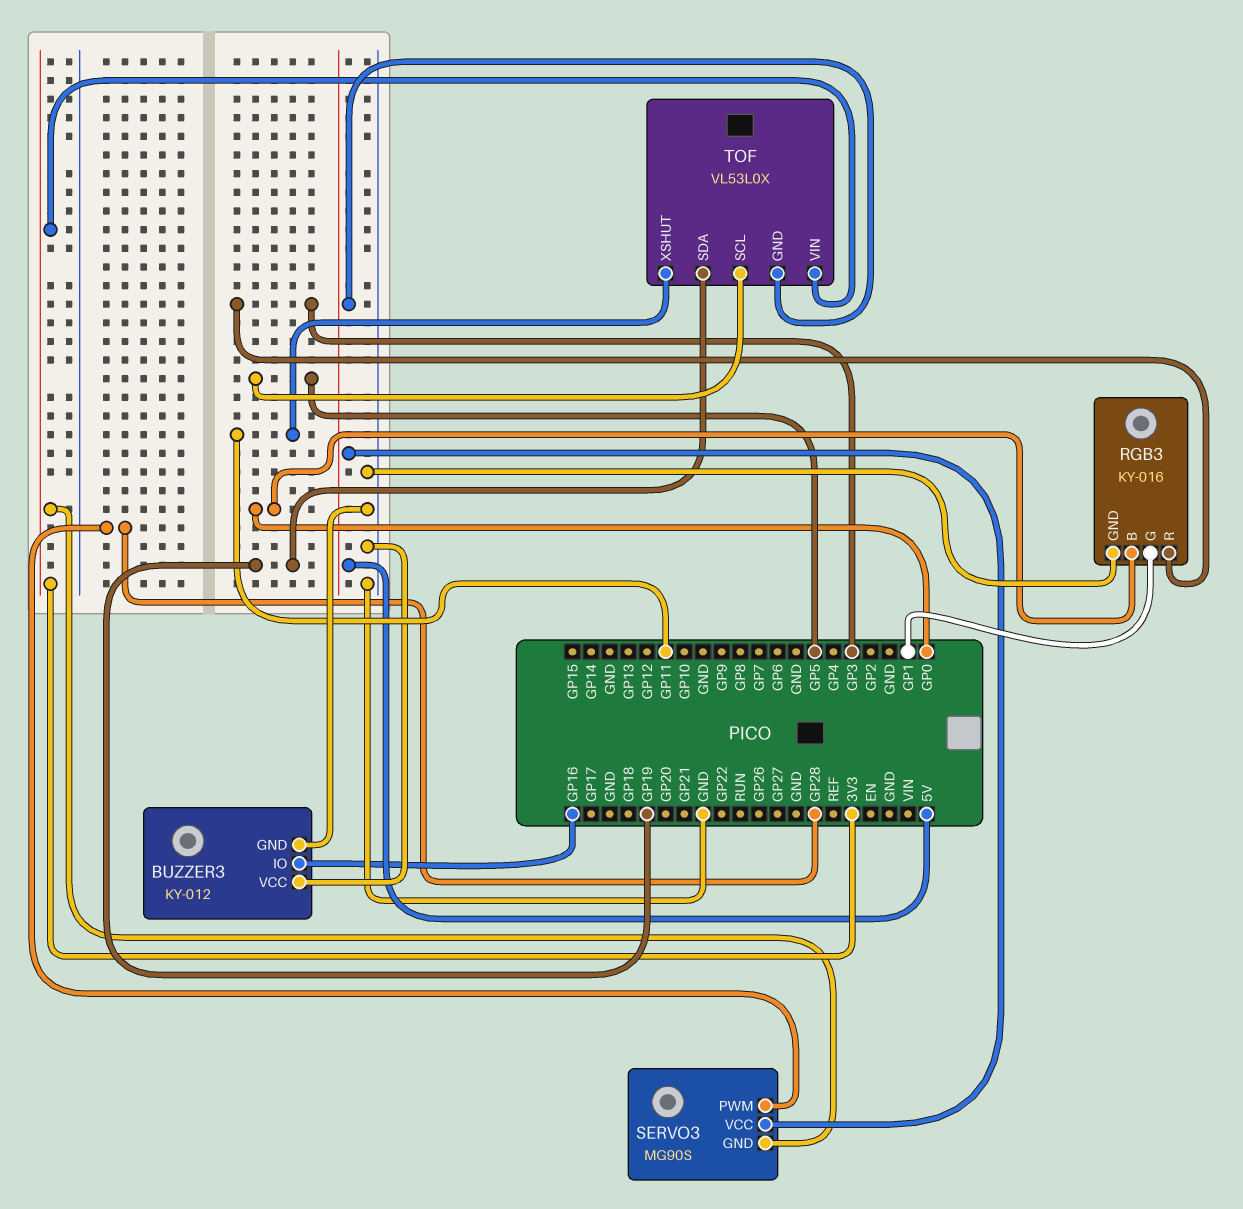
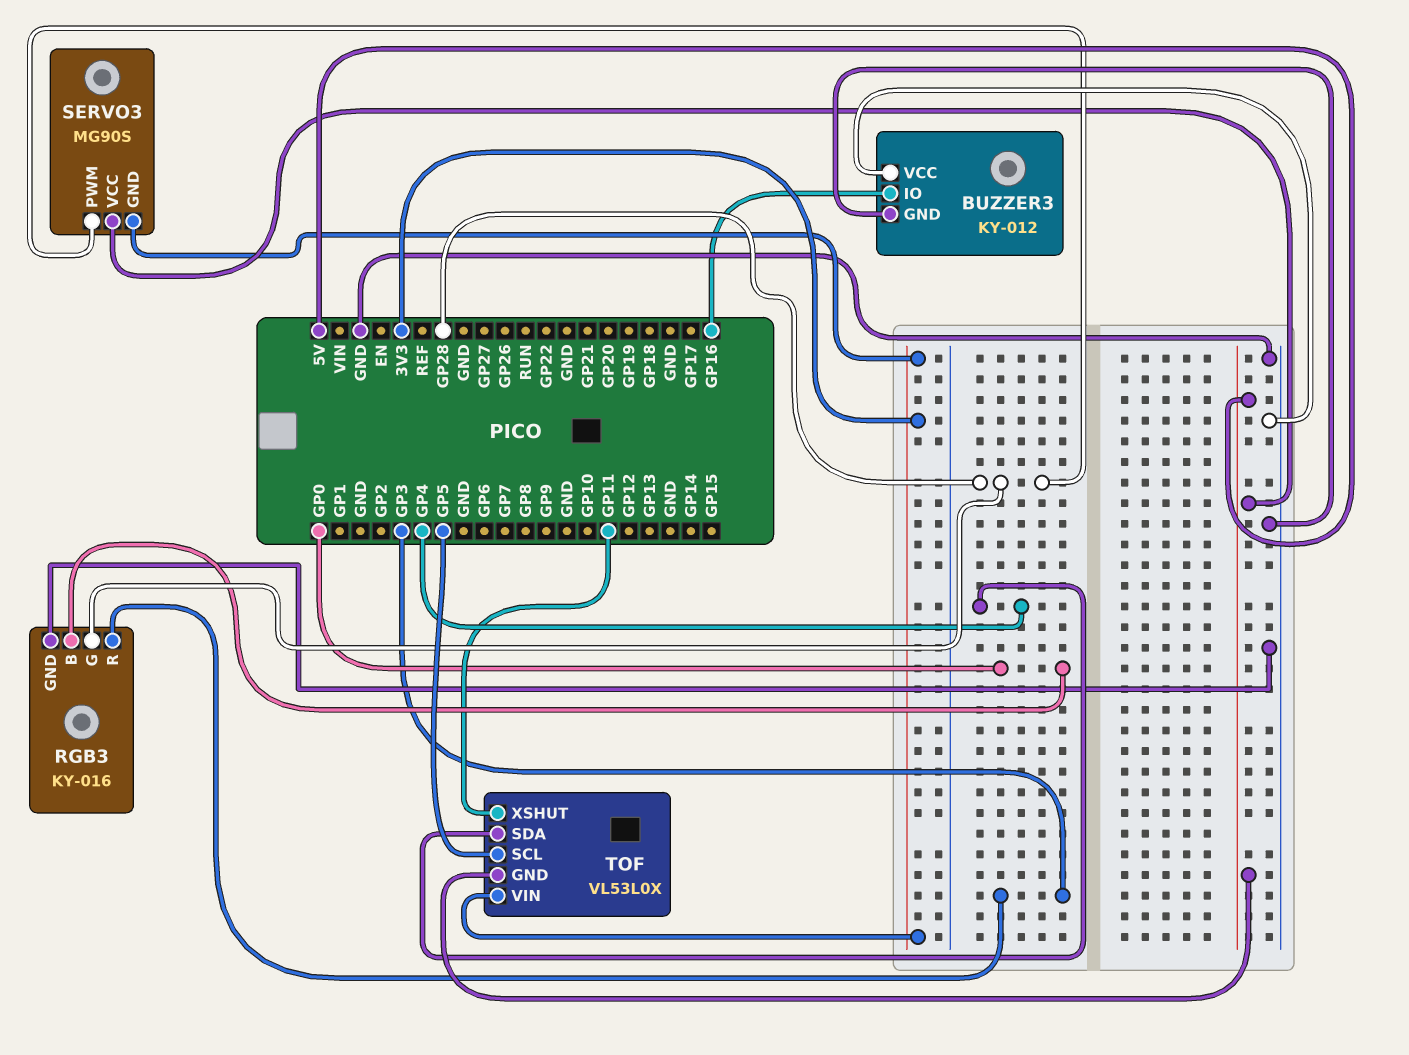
RGB3 pin G: GP1 -> GP28
TOF pin SDA: GP19 -> GP4

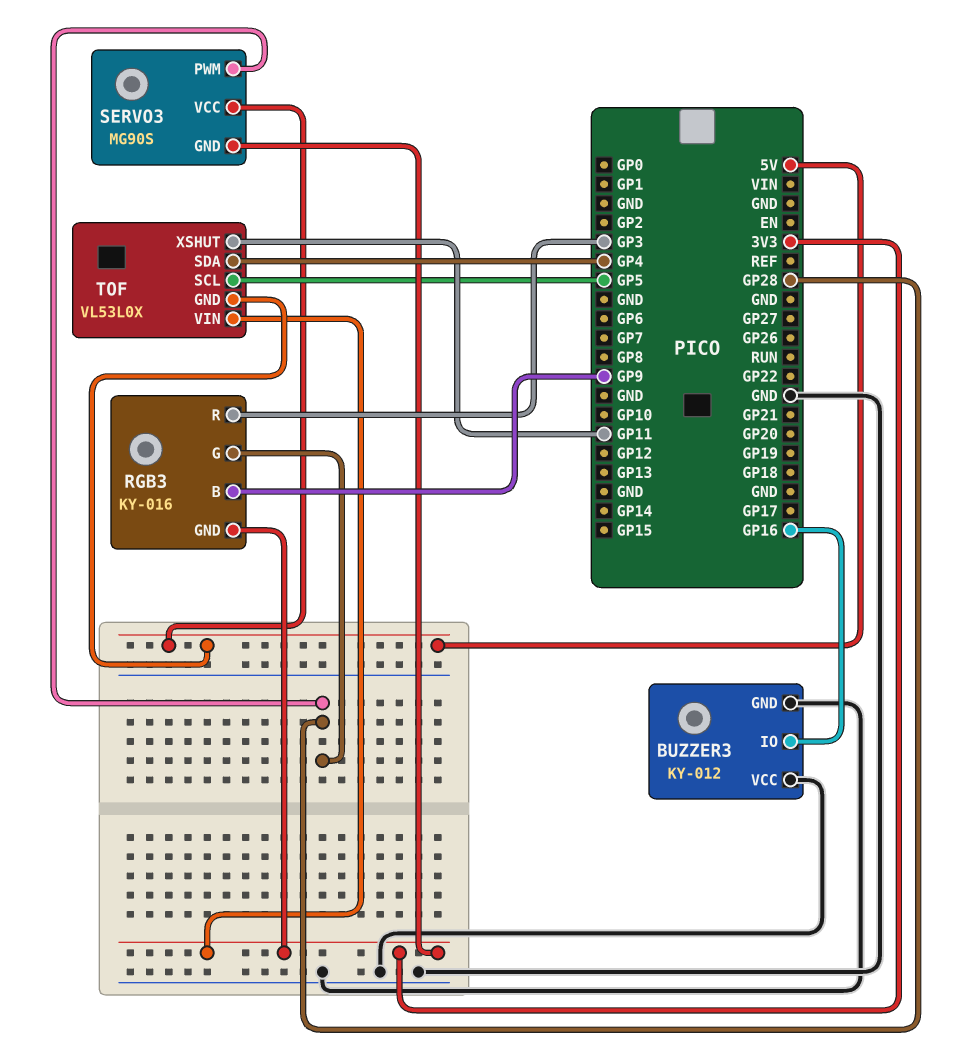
RGB3 pin B: GP0 -> GP9
RGB3 pin GND: GND -> 3V3

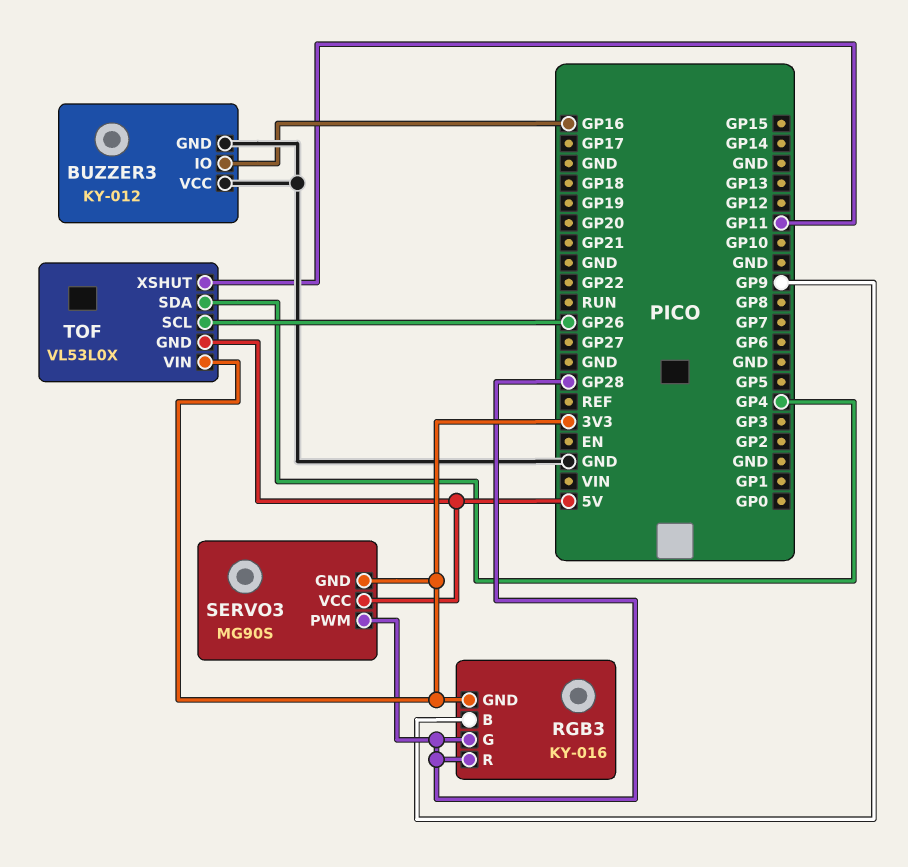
RGB3 pin R: GP3 -> GP28
TOF pin SCL: GP5 -> GP26

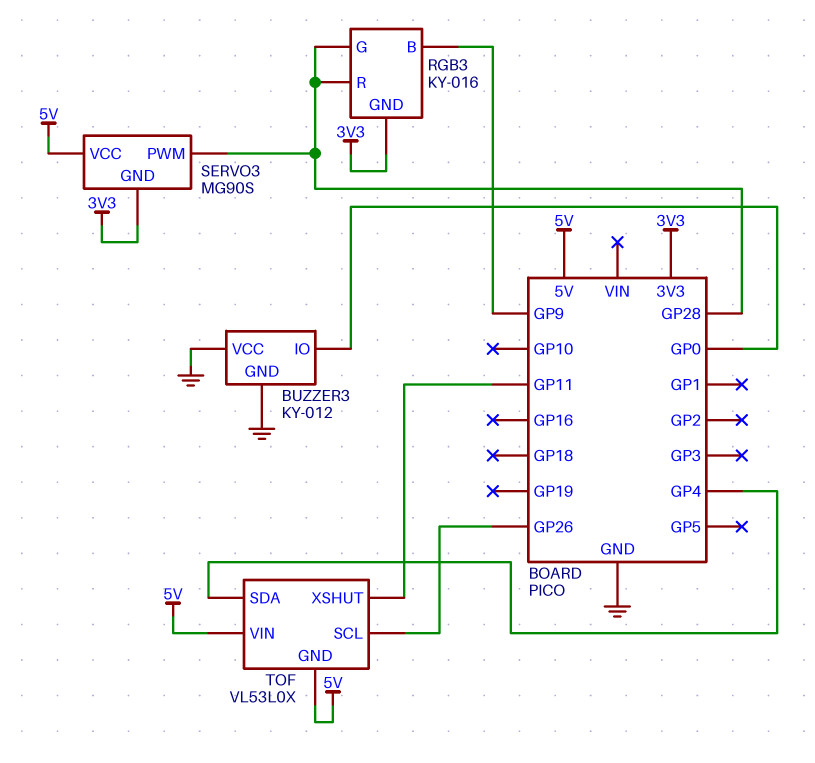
BUZZER3 pin IO: GP16 -> GP0
TOF pin VIN: 3V3 -> 5V

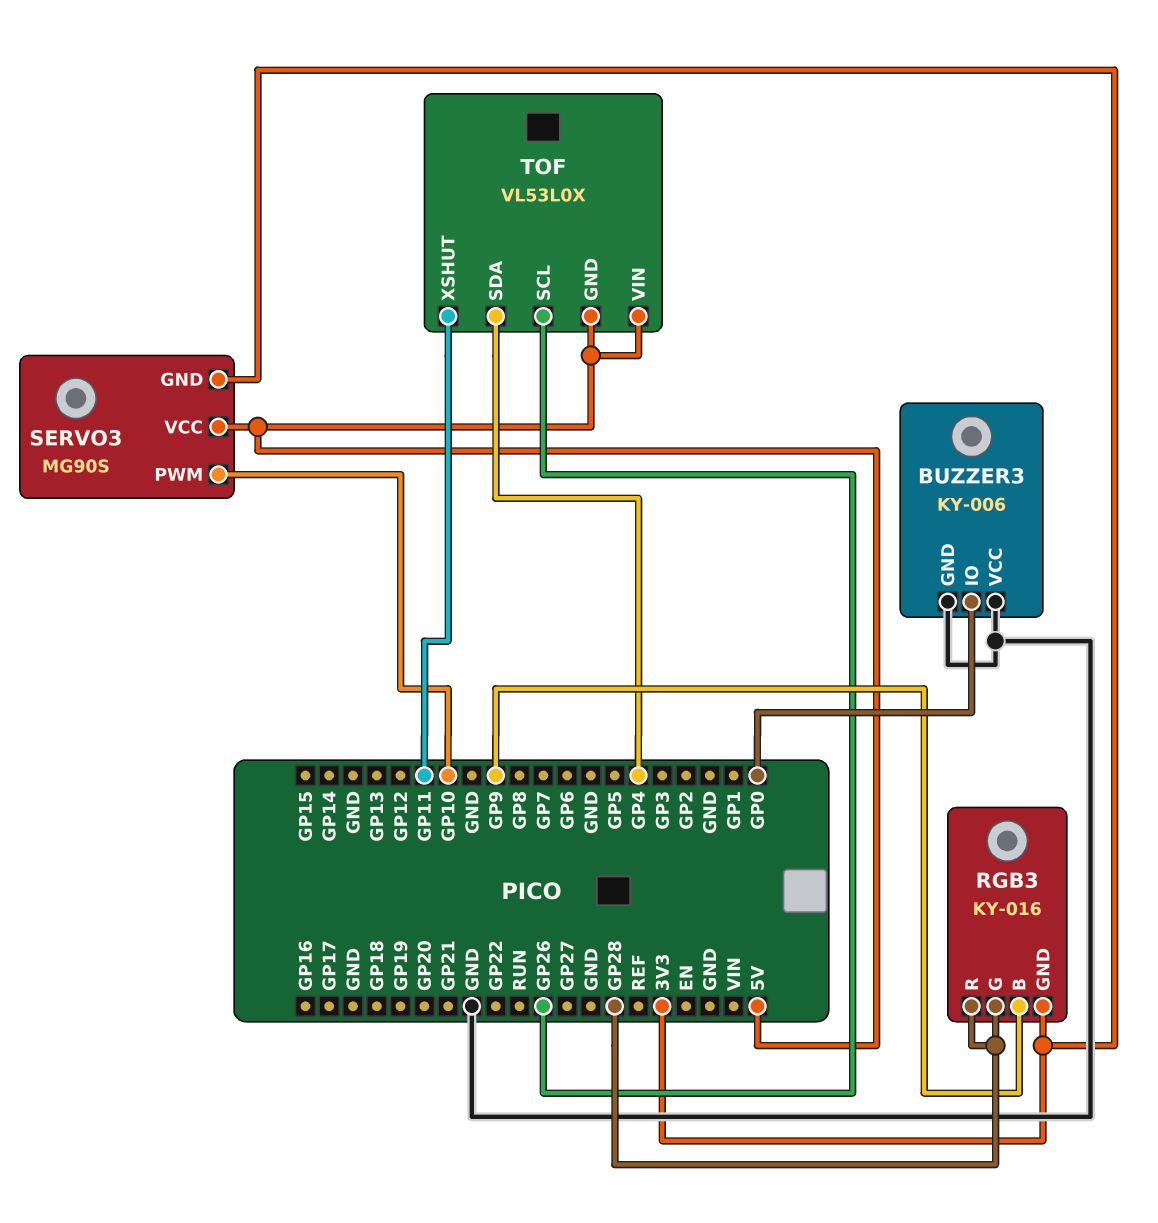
BUZZER3: KY-012 -> KY-006
SERVO3 pin PWM: GP28 -> GP10

